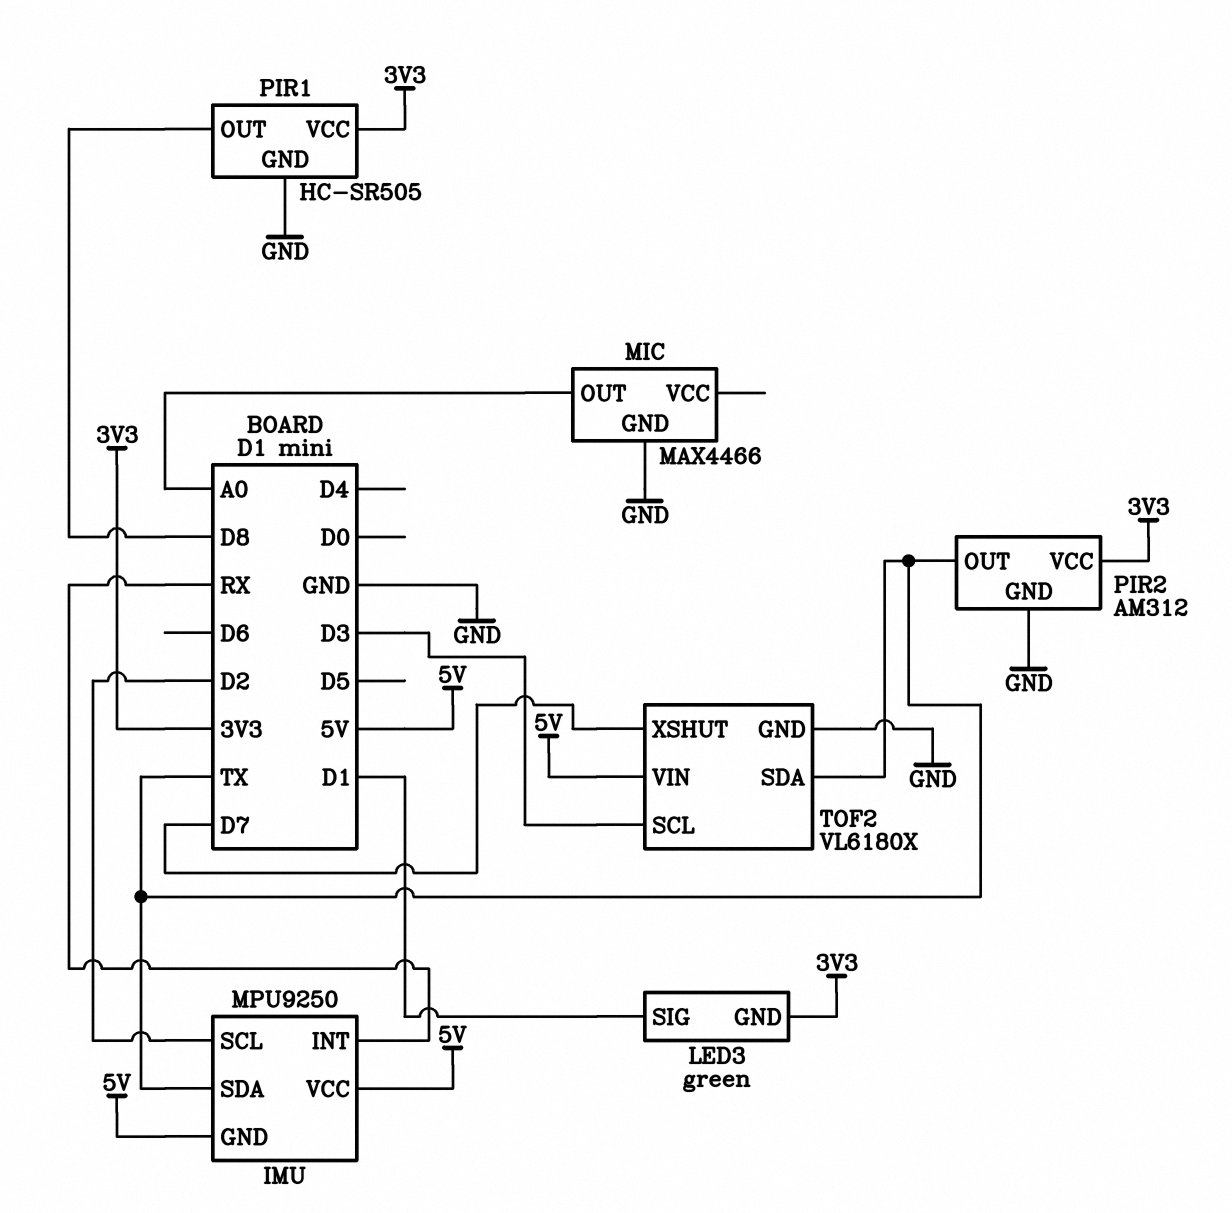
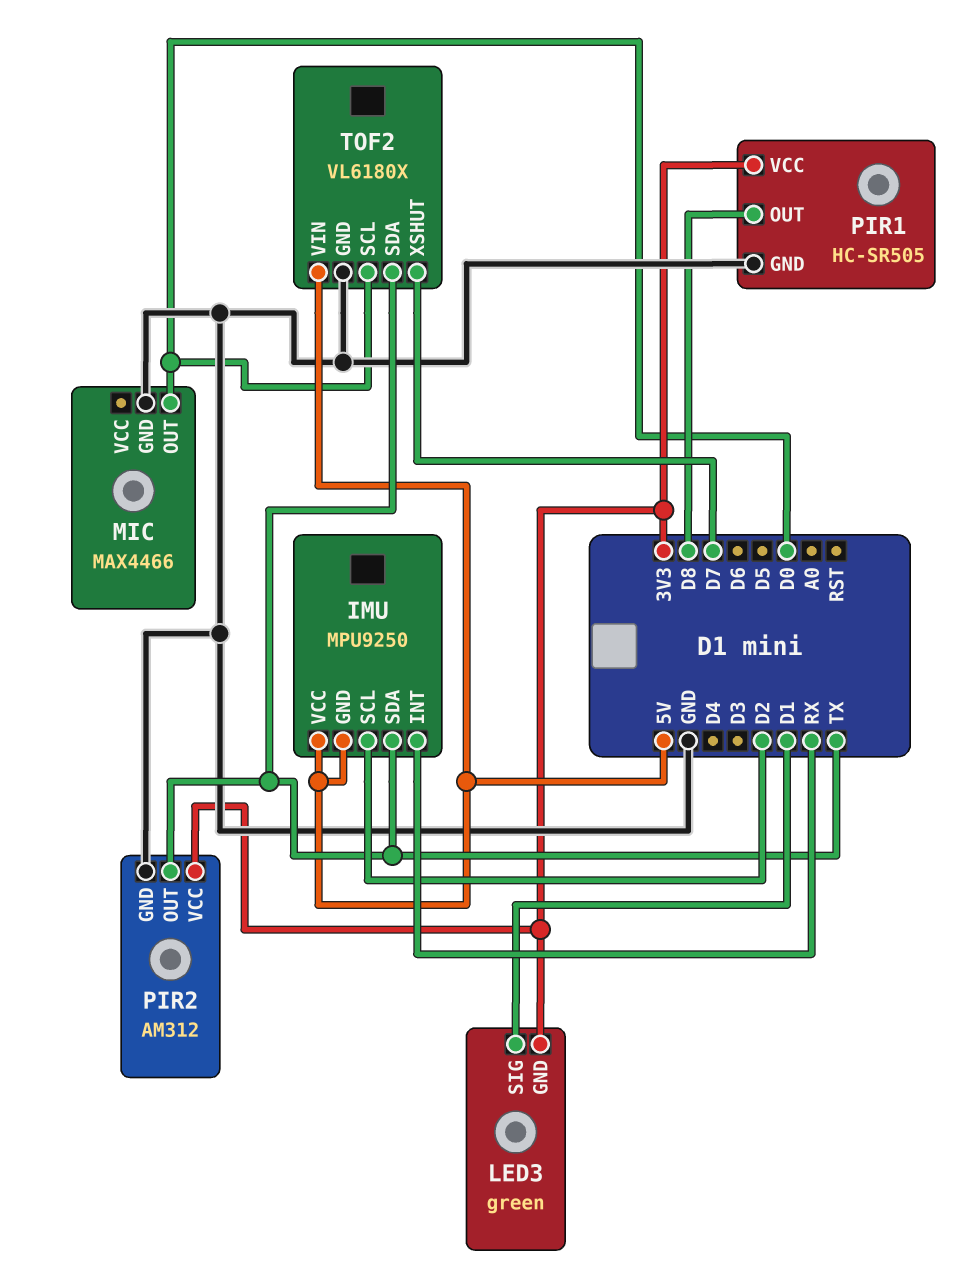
MIC pin OUT: A0 -> D0
TOF2 pin SCL: D3 -> D0

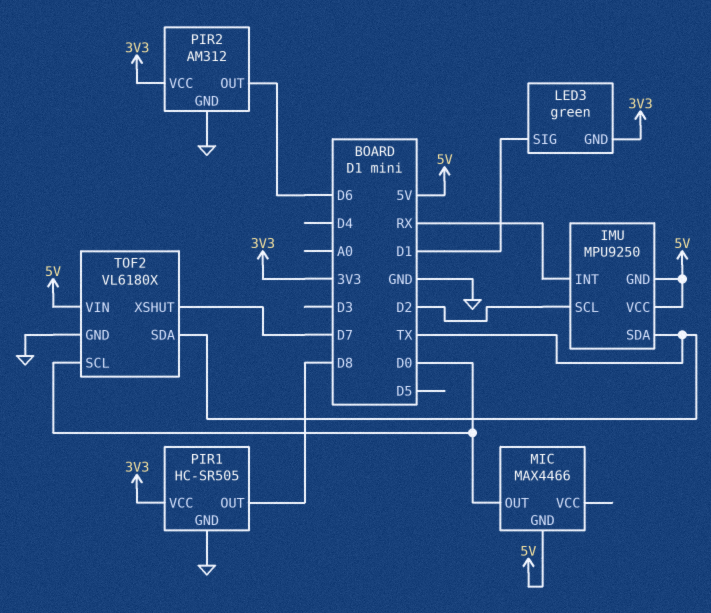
MIC pin GND: GND -> 5V
PIR2 pin OUT: TX -> D6

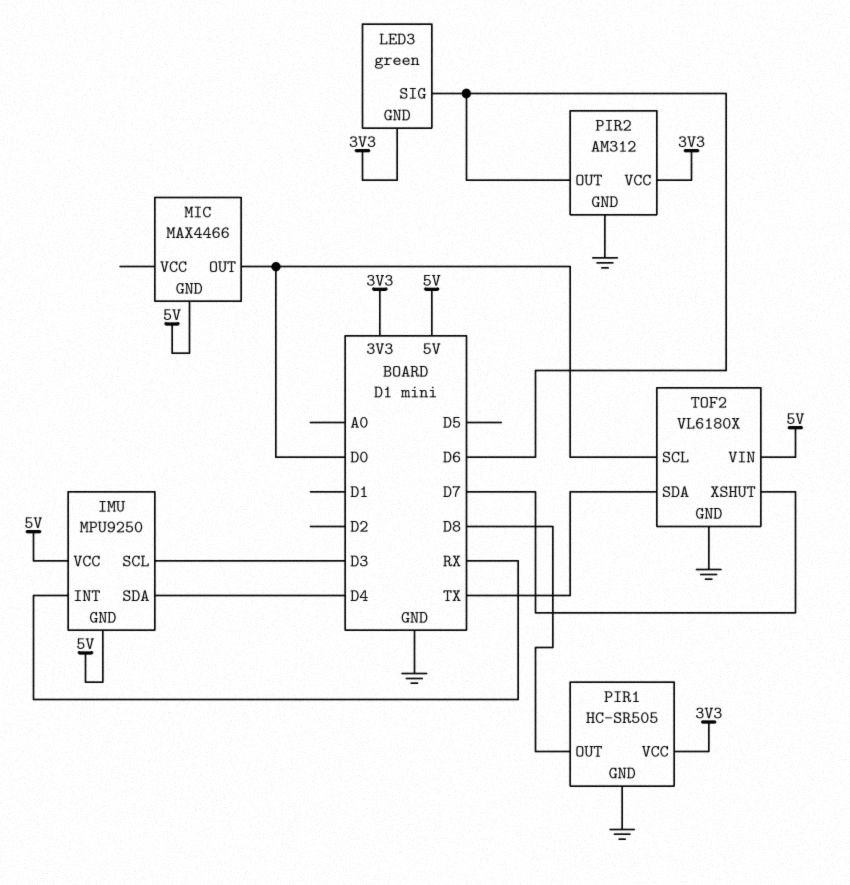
IMU pin SCL: D2 -> D3
IMU pin SDA: TX -> D4
LED3 pin SIG: D1 -> D6

